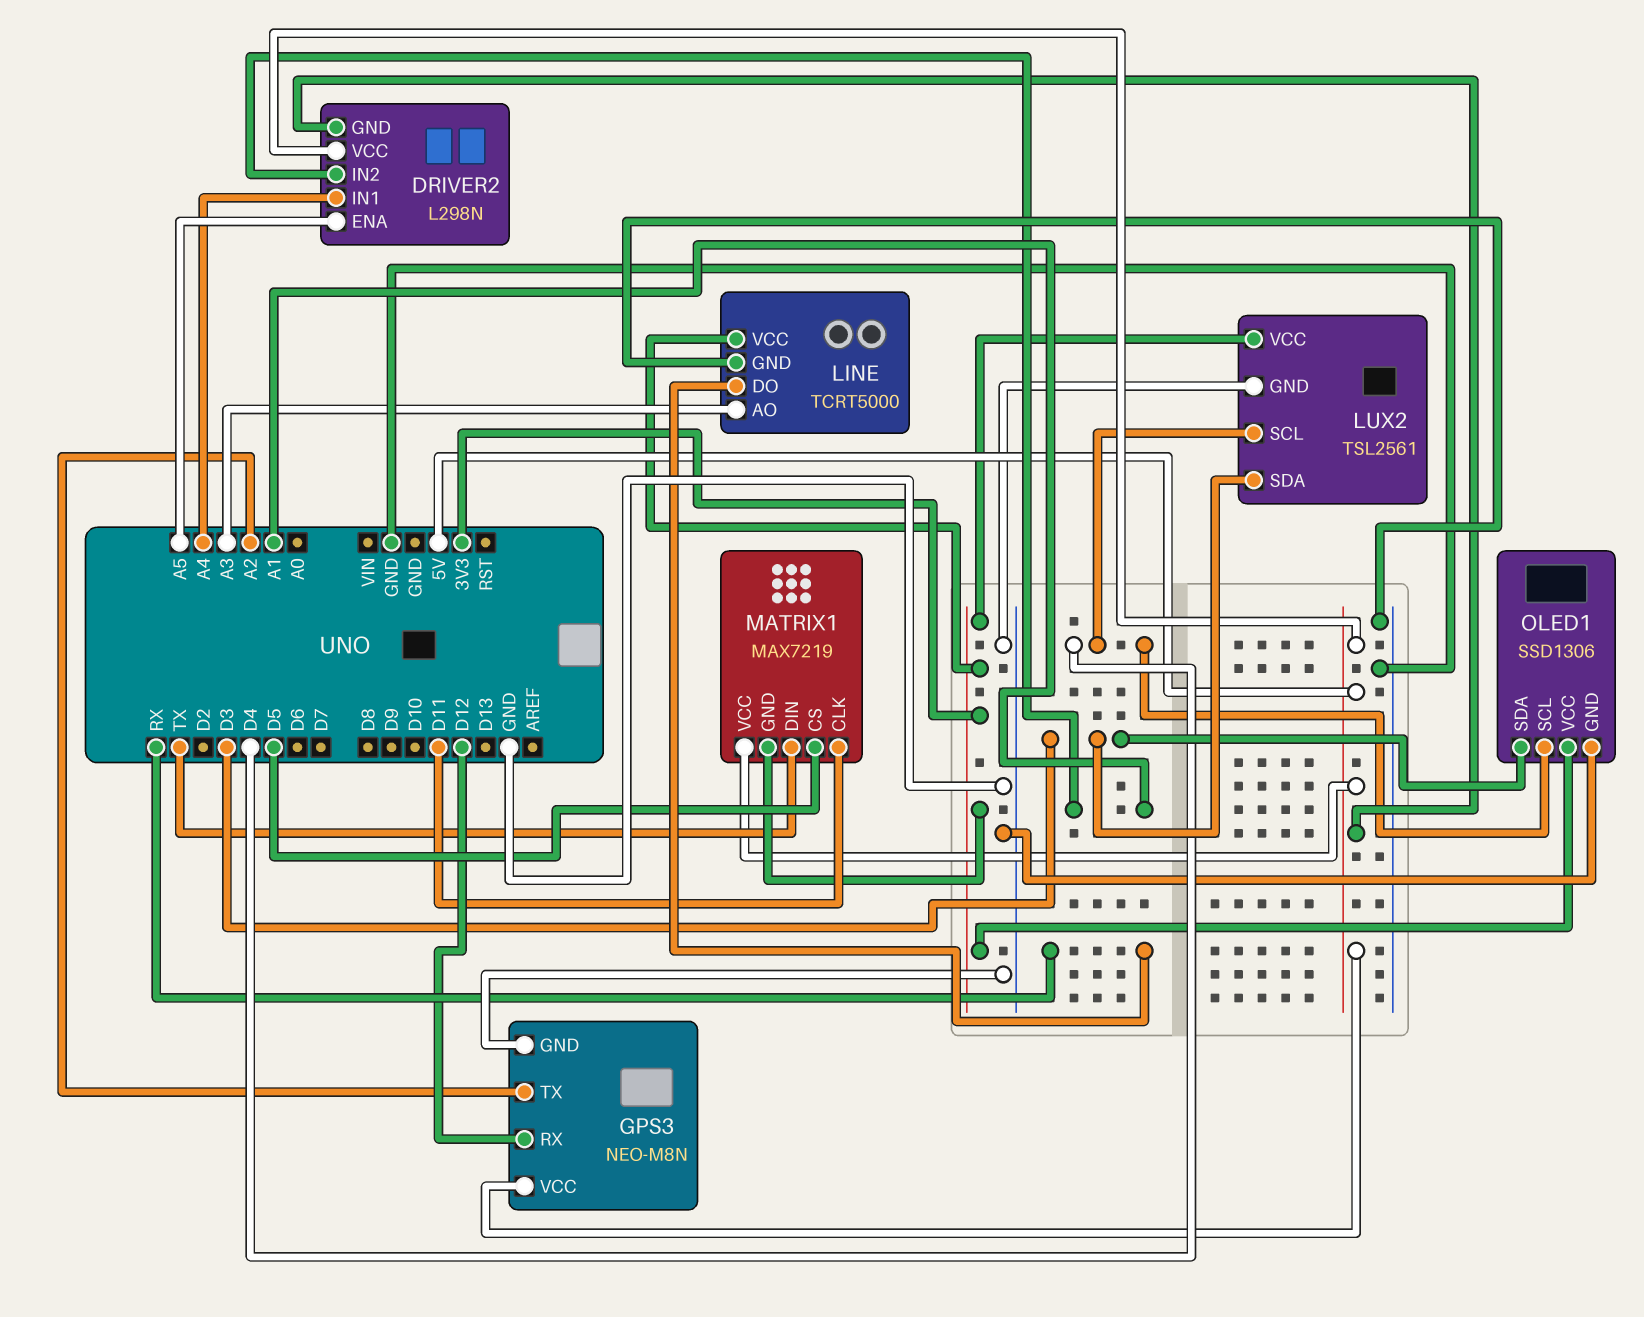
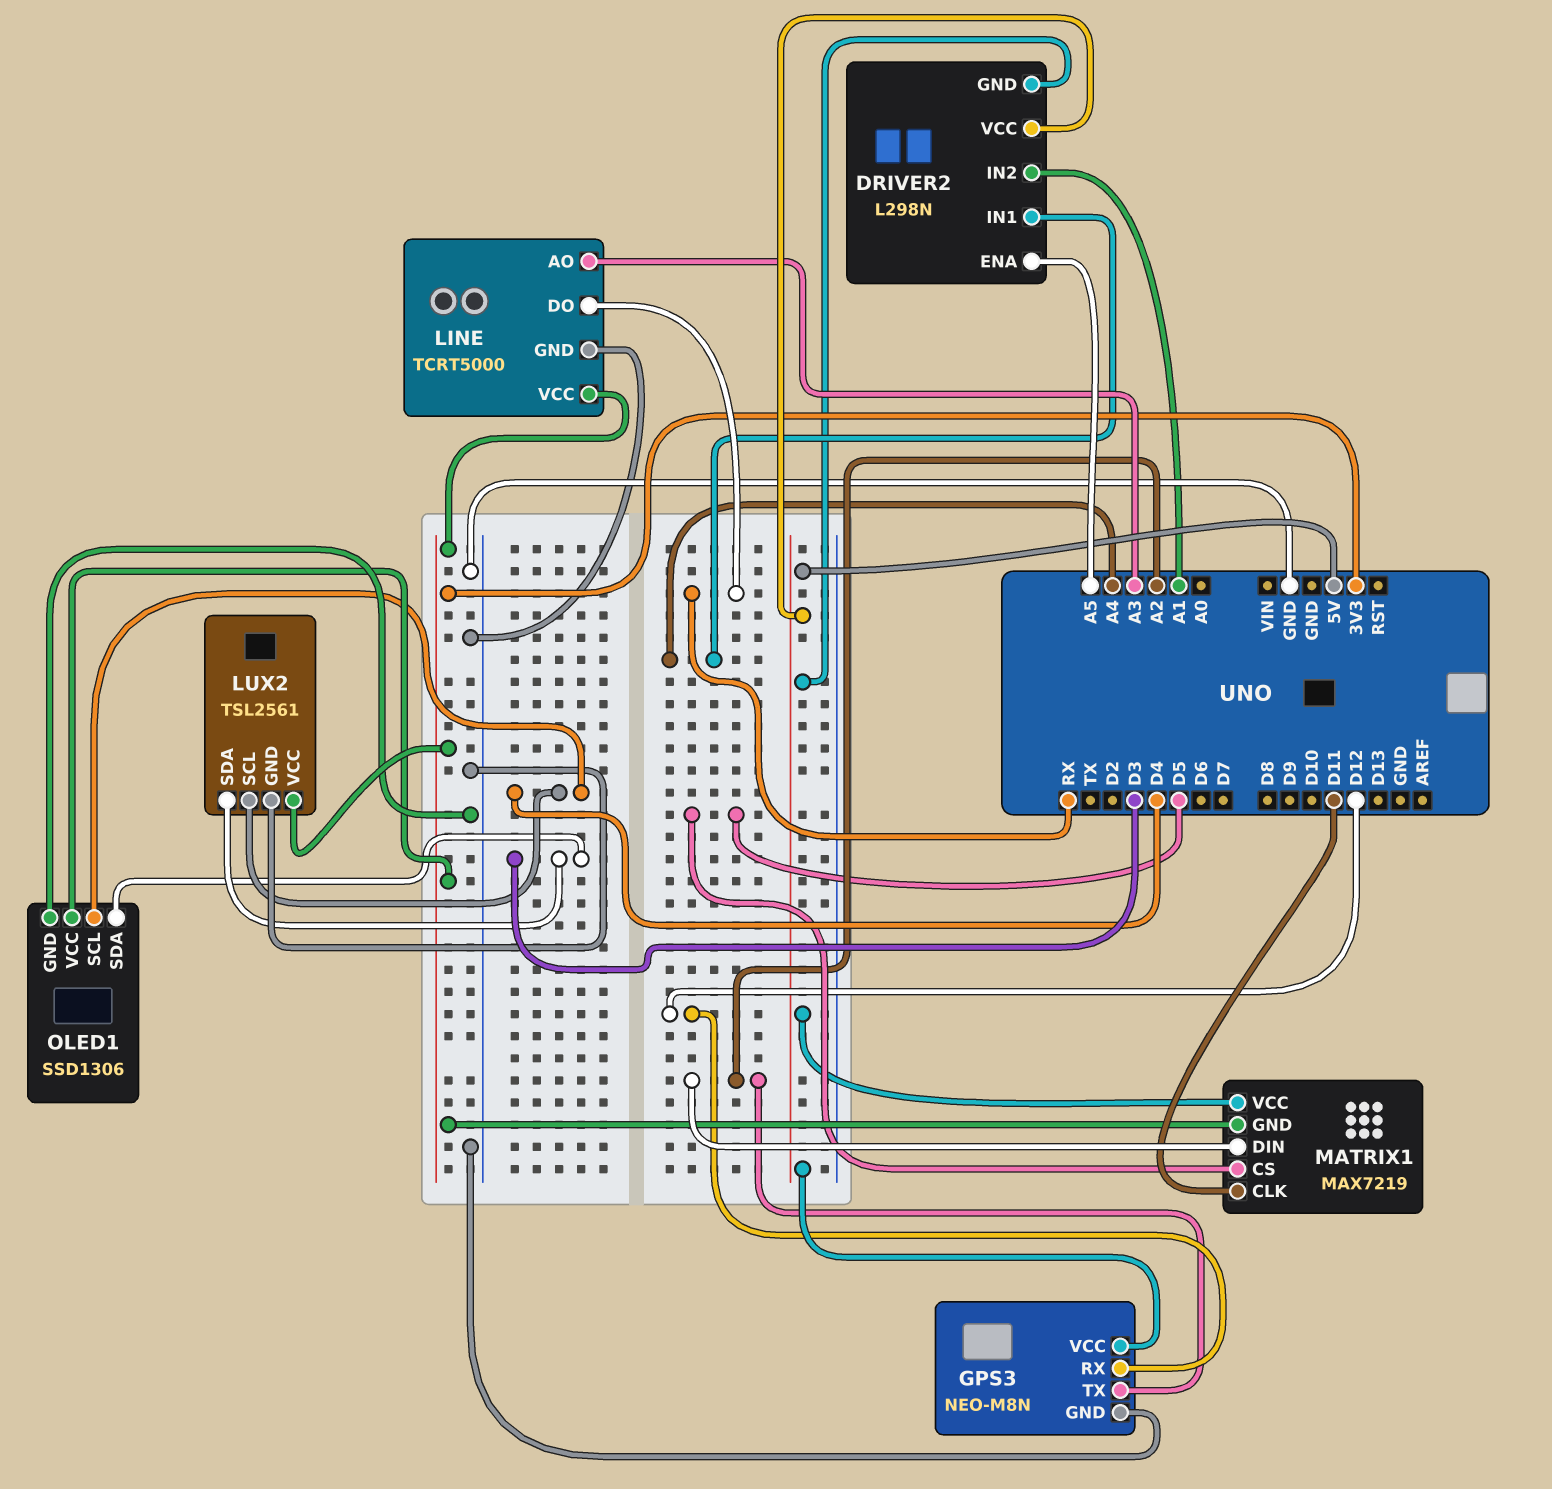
MATRIX1 pin DIN: TX -> A2

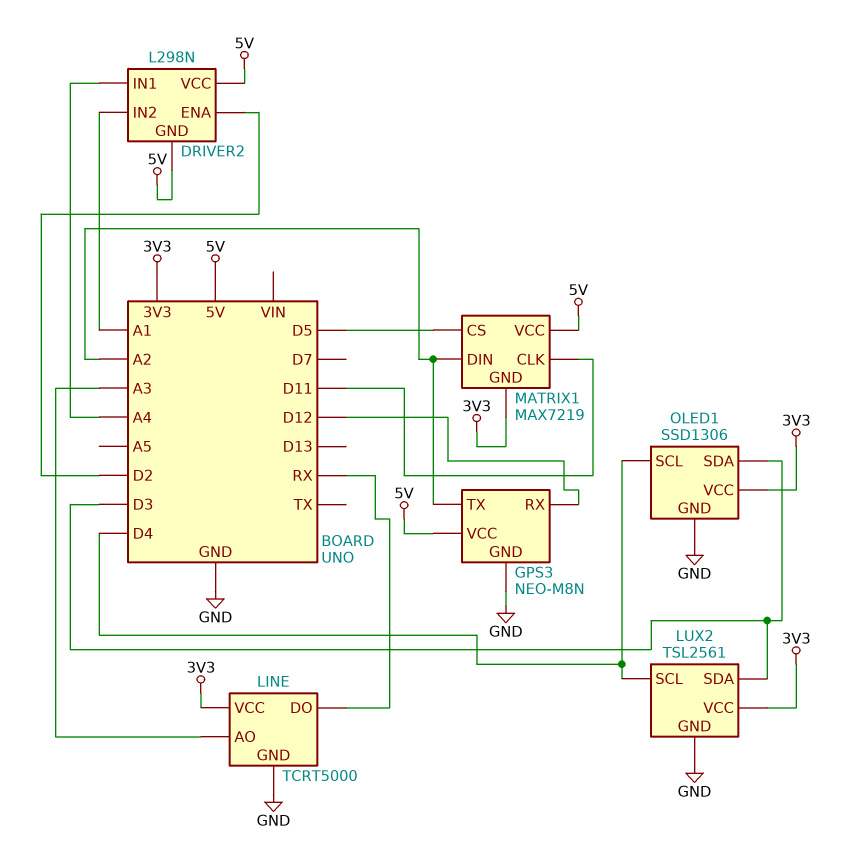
DRIVER2 pin ENA: A5 -> D2

